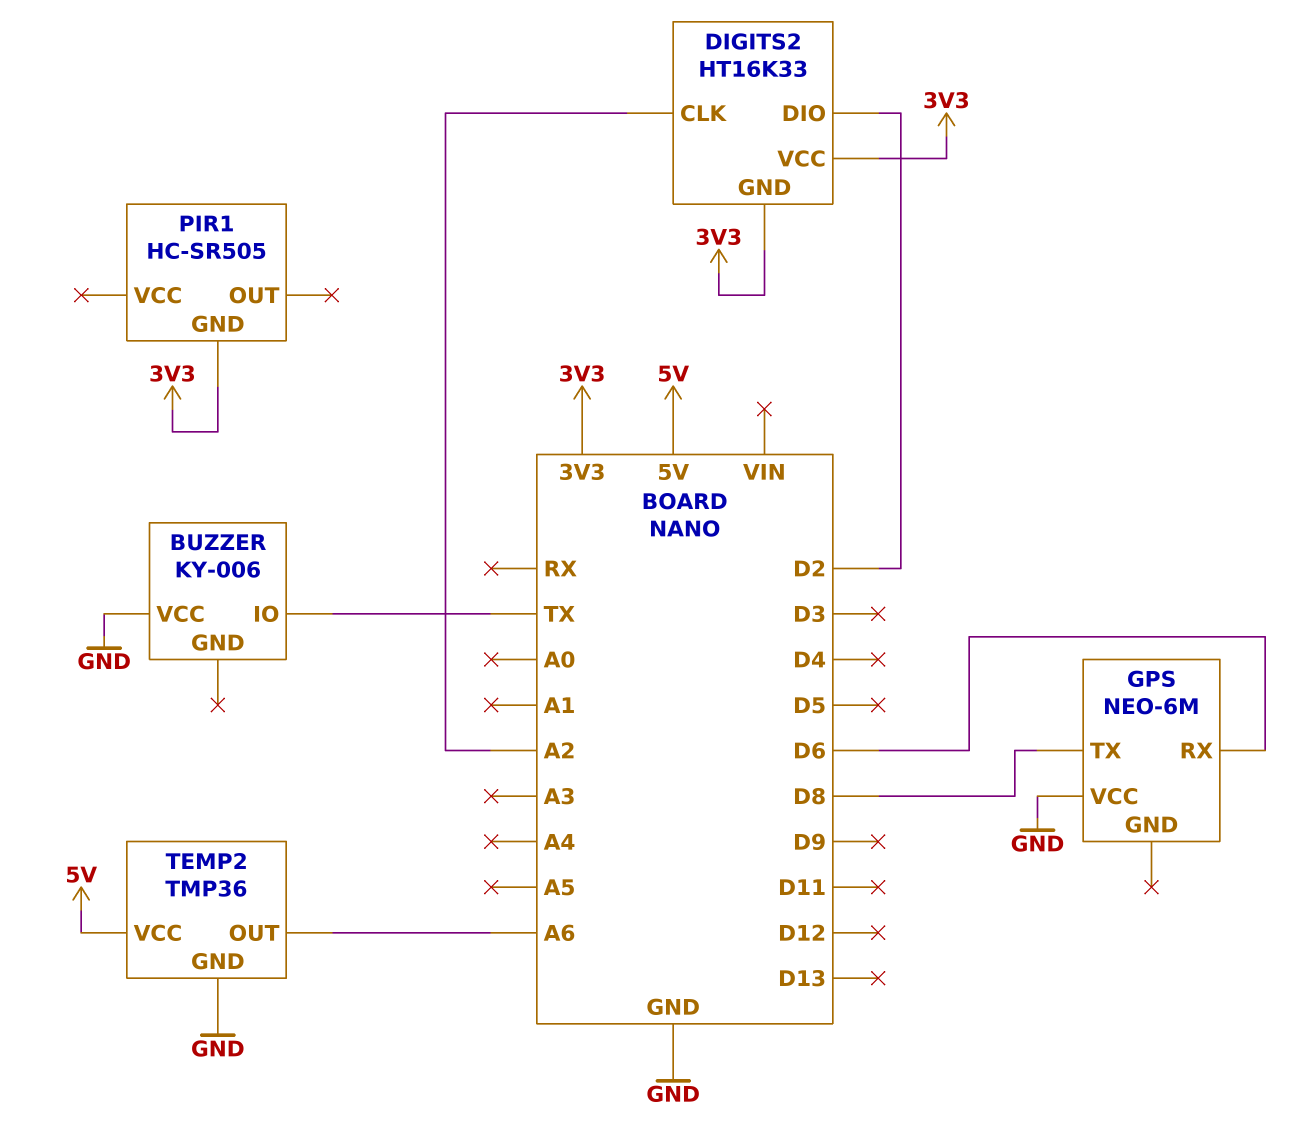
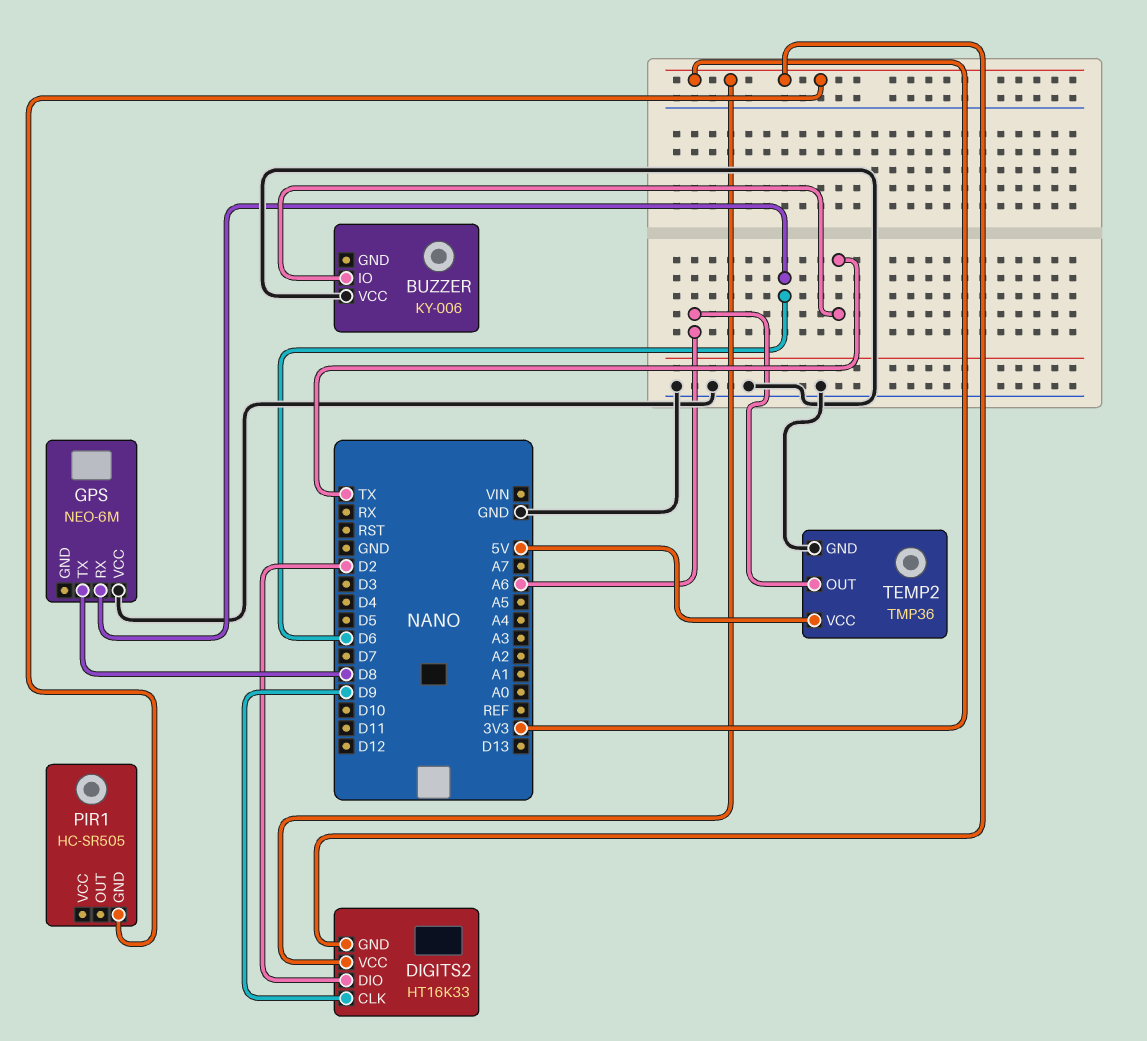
DIGITS2 pin CLK: A2 -> D9

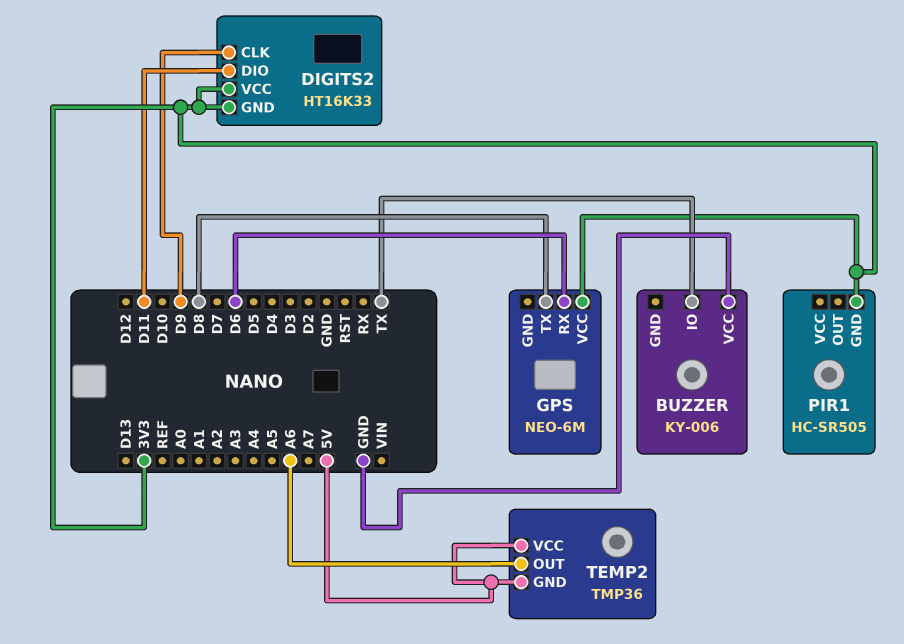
DIGITS2 pin DIO: D2 -> D11
GPS pin VCC: GND -> 3V3
TEMP2 pin GND: GND -> 5V

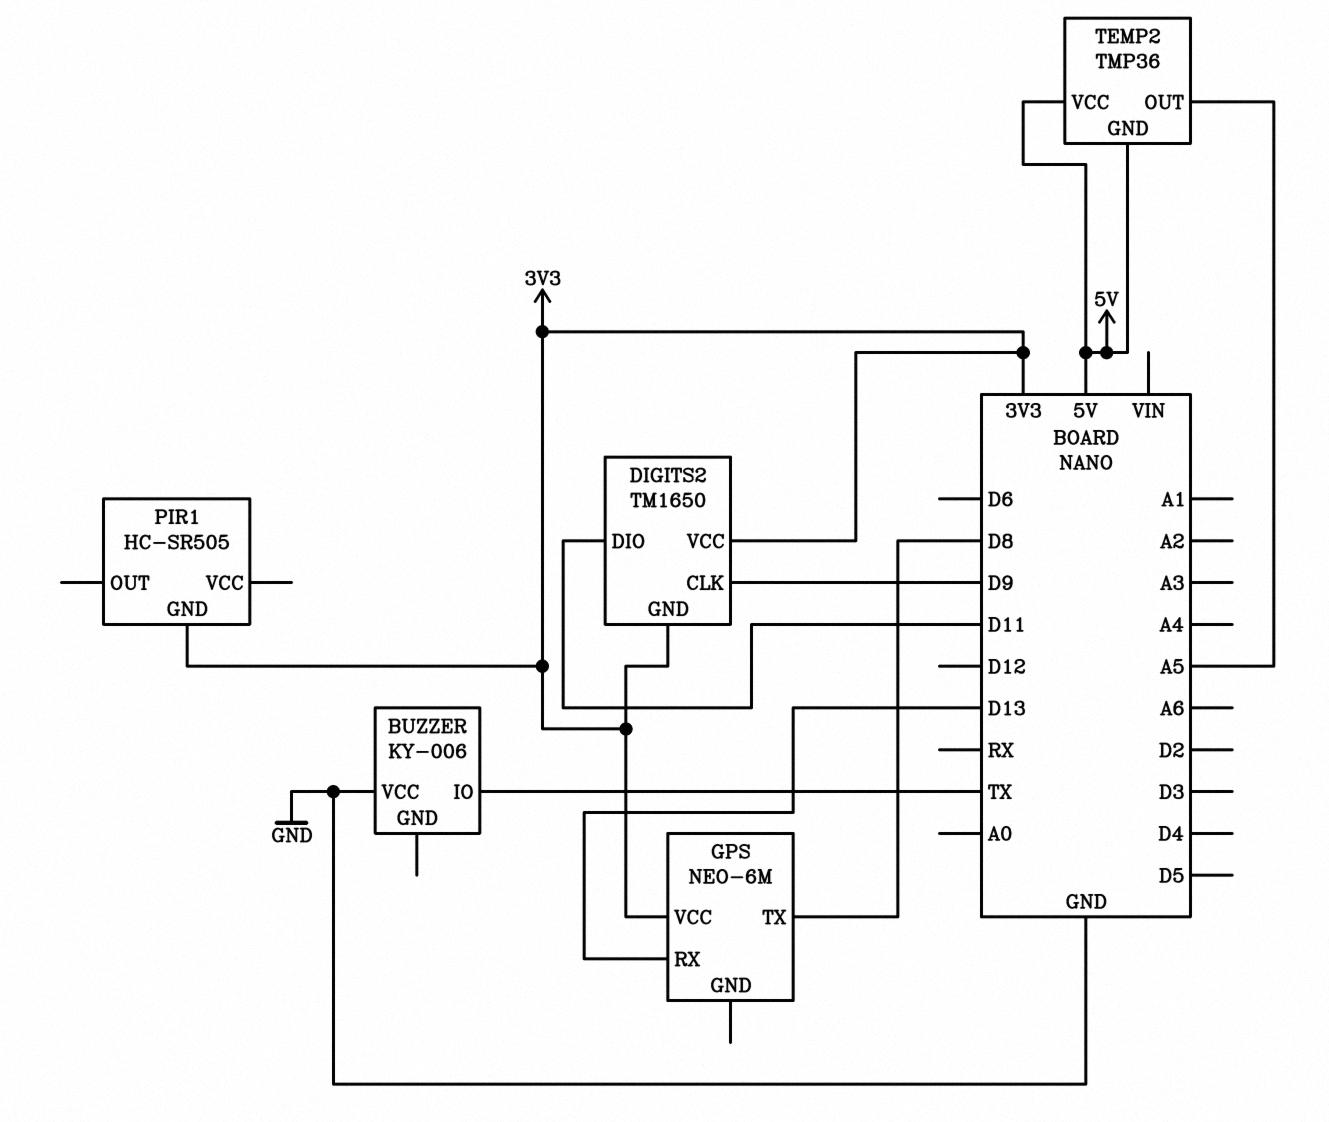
DIGITS2: HT16K33 -> TM1650
GPS pin RX: D6 -> D13
TEMP2 pin OUT: A6 -> A5

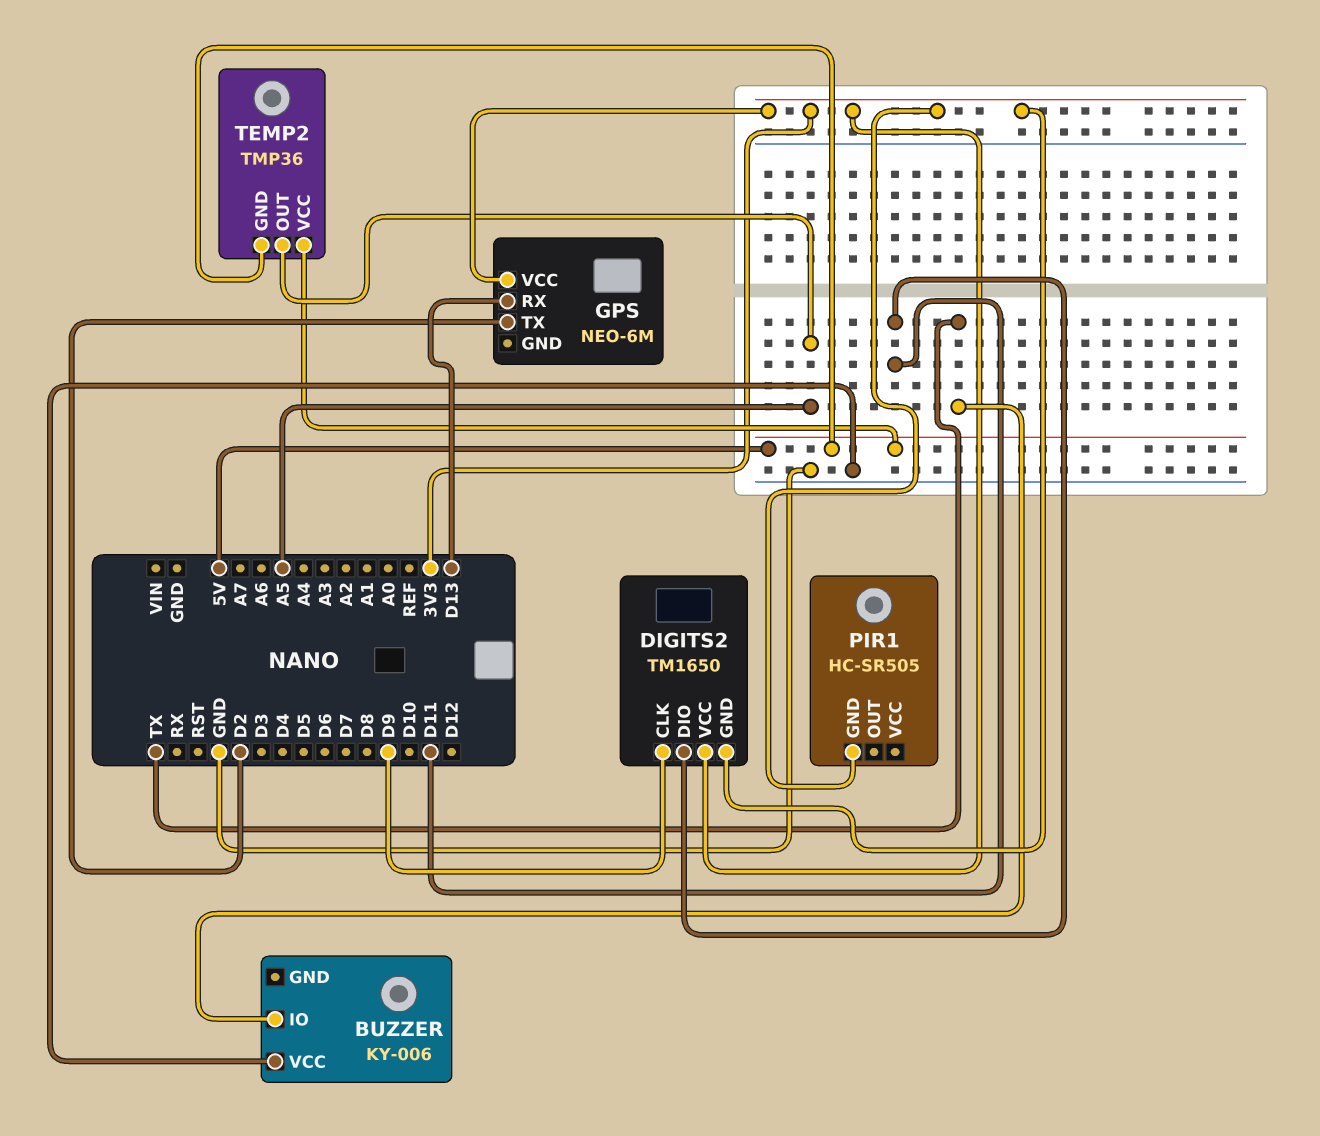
GPS pin TX: D8 -> D2

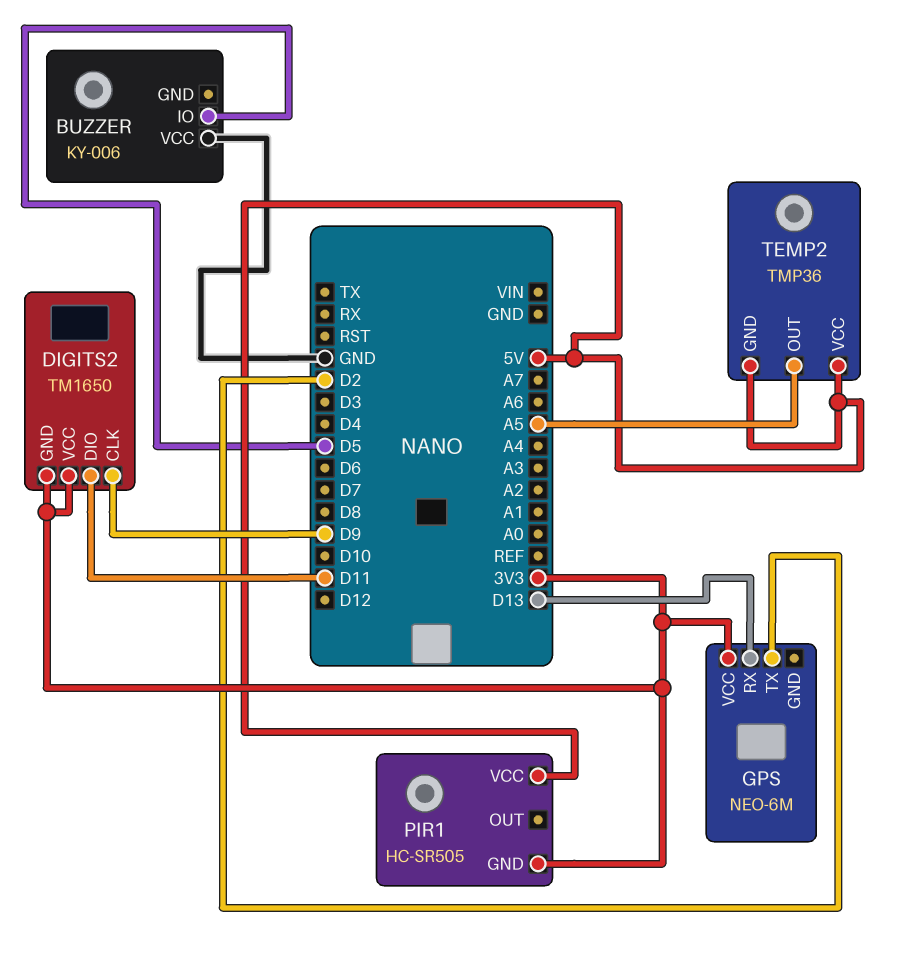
BUZZER pin IO: TX -> D5
PIR1 pin VCC: none -> 5V

